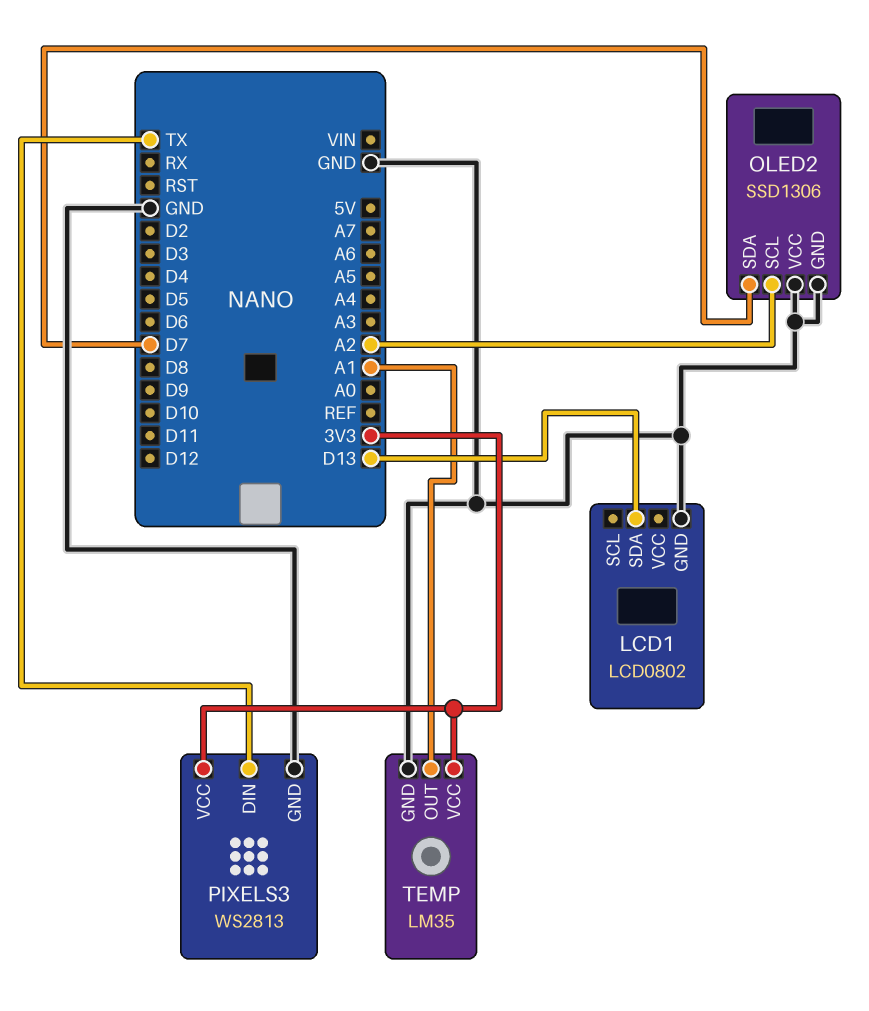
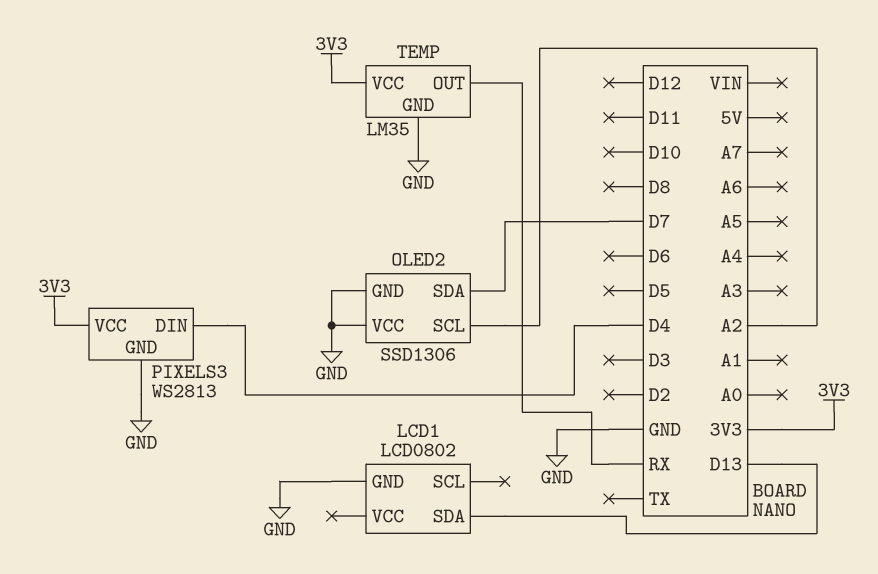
PIXELS3 pin DIN: TX -> D4
TEMP pin OUT: A1 -> RX

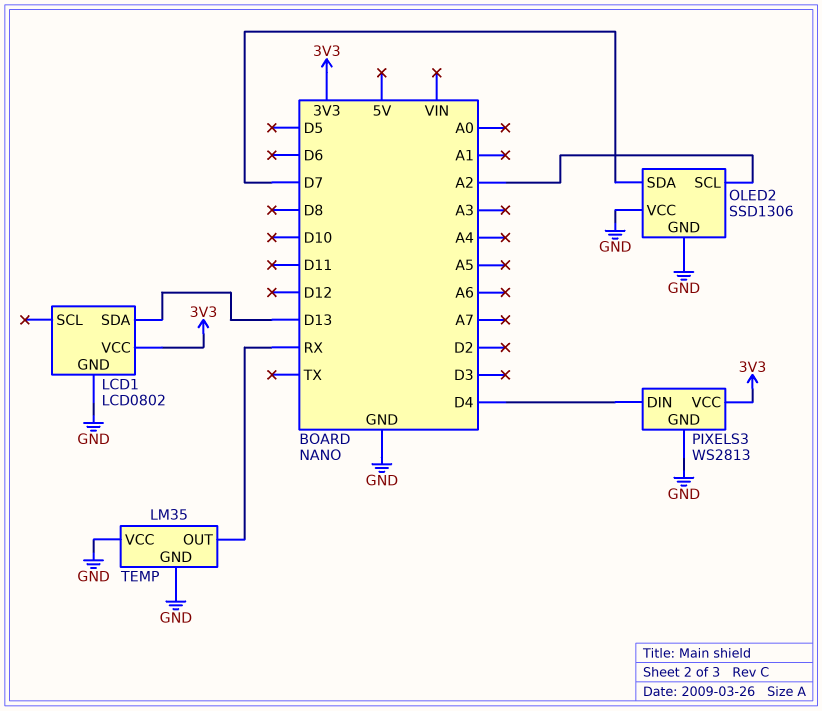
LCD1 pin VCC: none -> 3V3
TEMP pin VCC: 3V3 -> GND

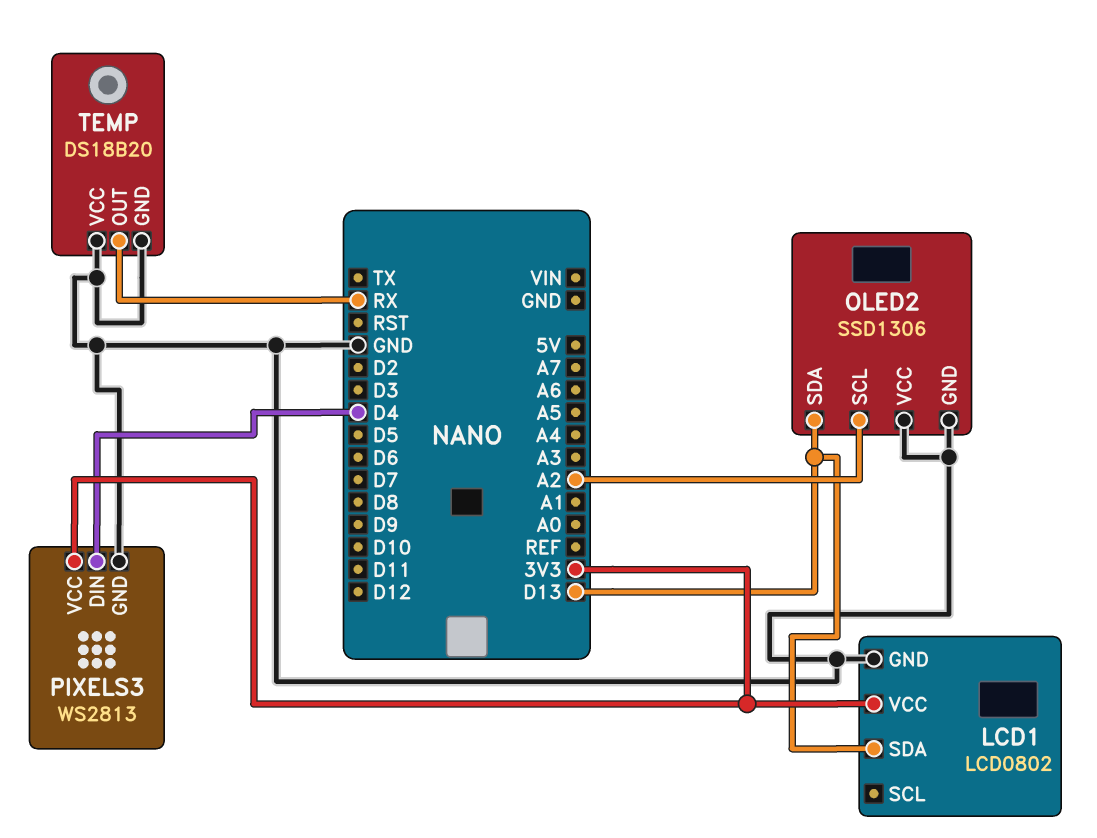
OLED2 pin SDA: D7 -> D13
TEMP: LM35 -> DS18B20

